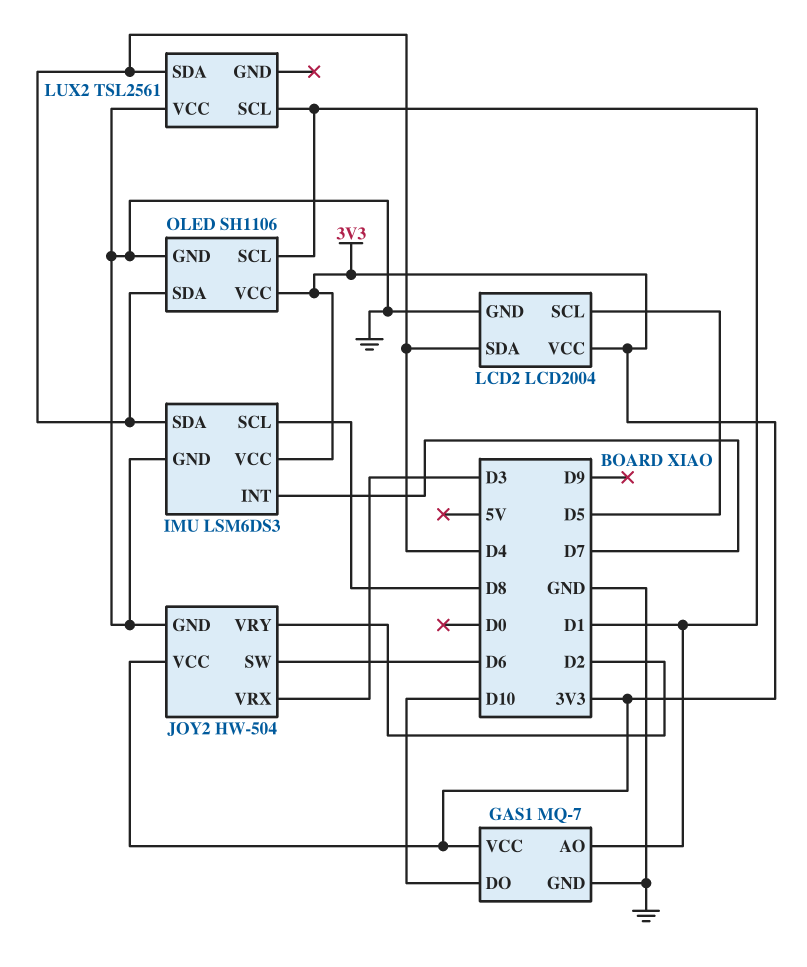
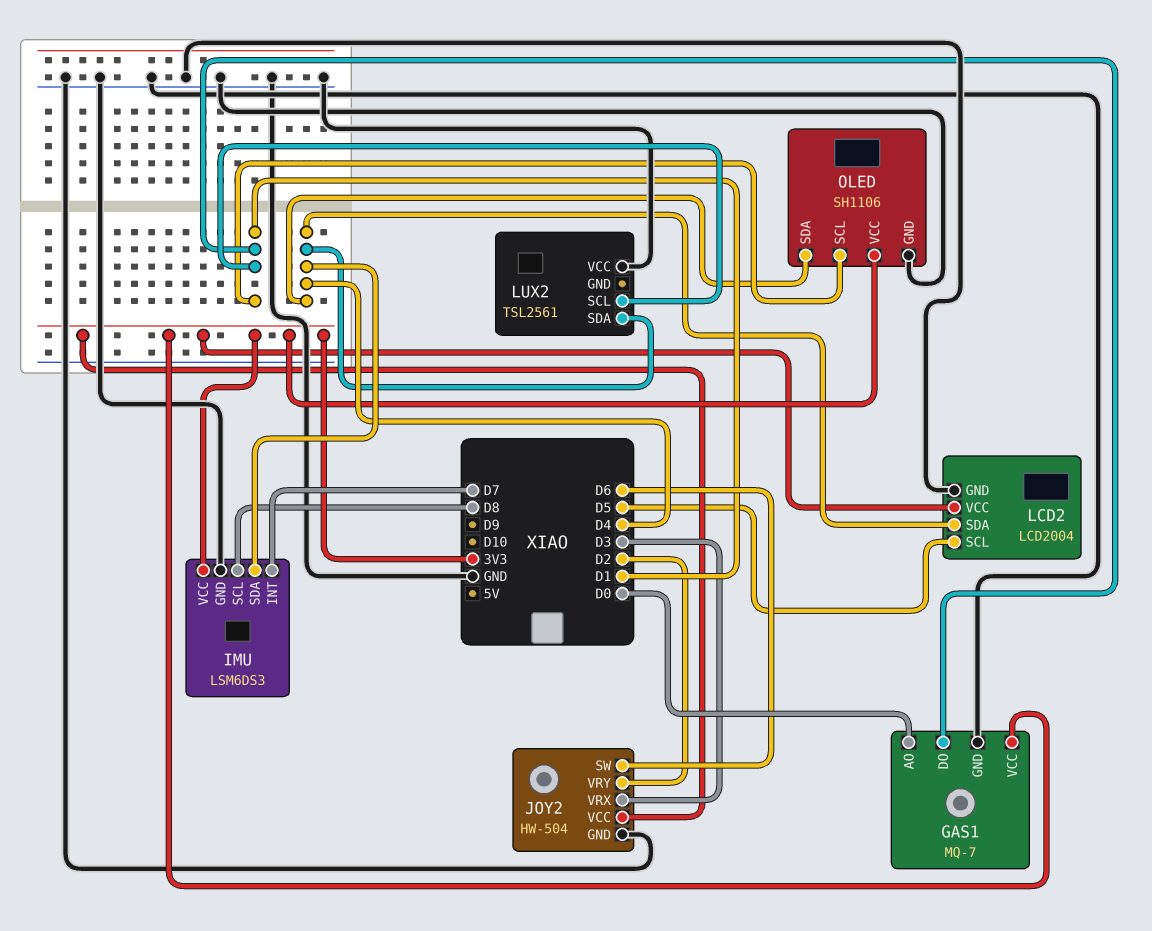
GAS1 pin AO: D1 -> D0
GAS1 pin DO: D10 -> D1

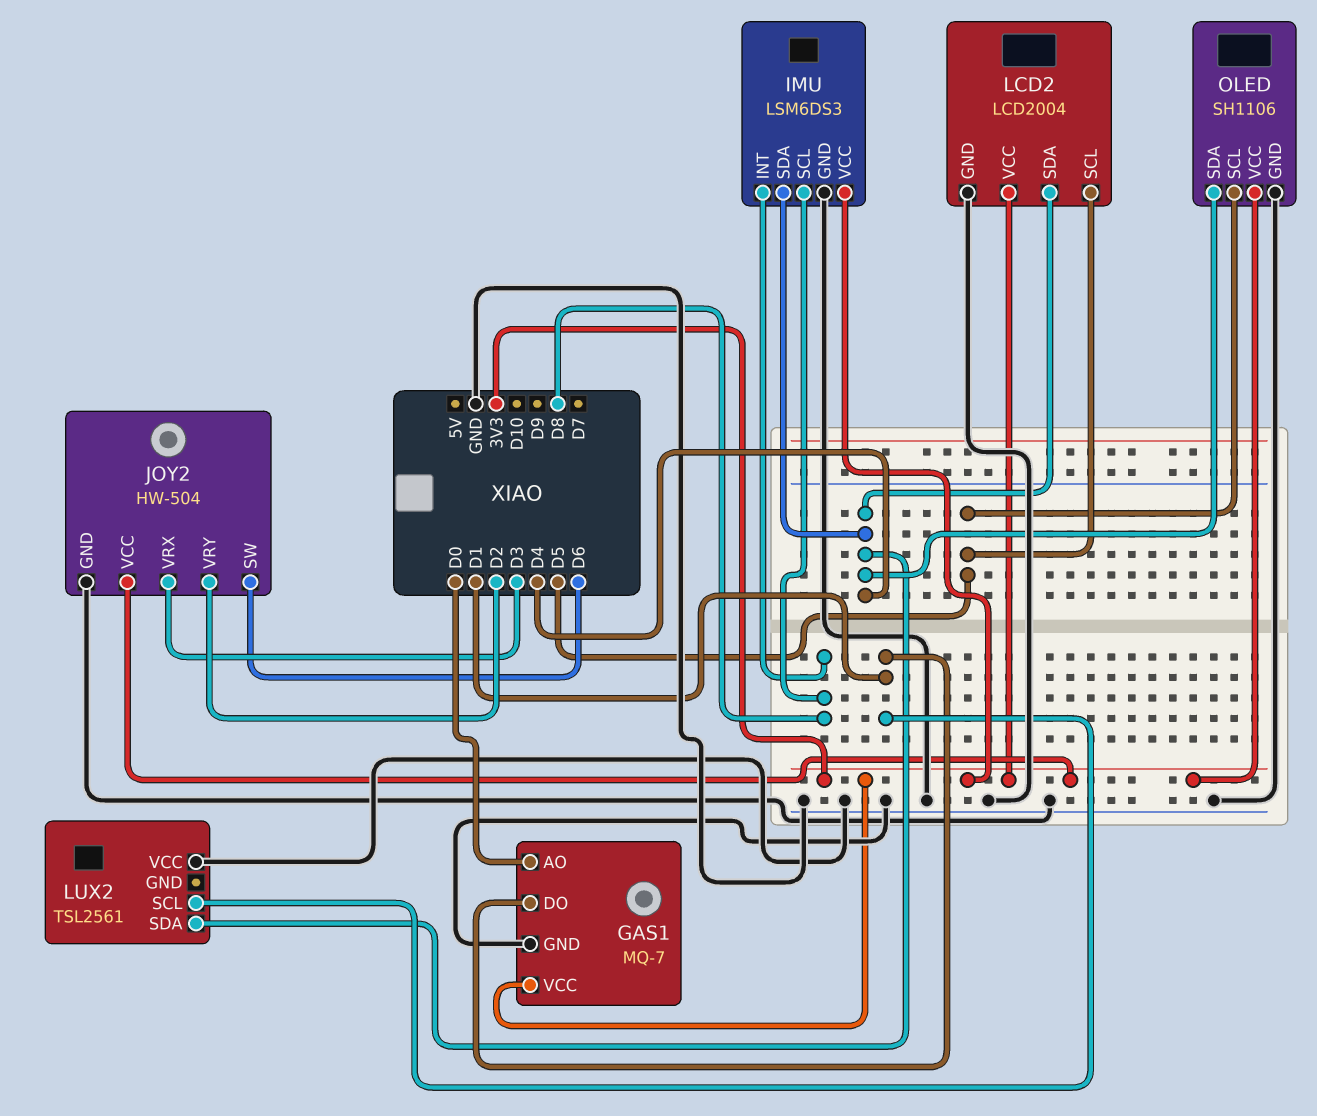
IMU pin INT: D7 -> D8
OLED pin SCL: D1 -> D5

